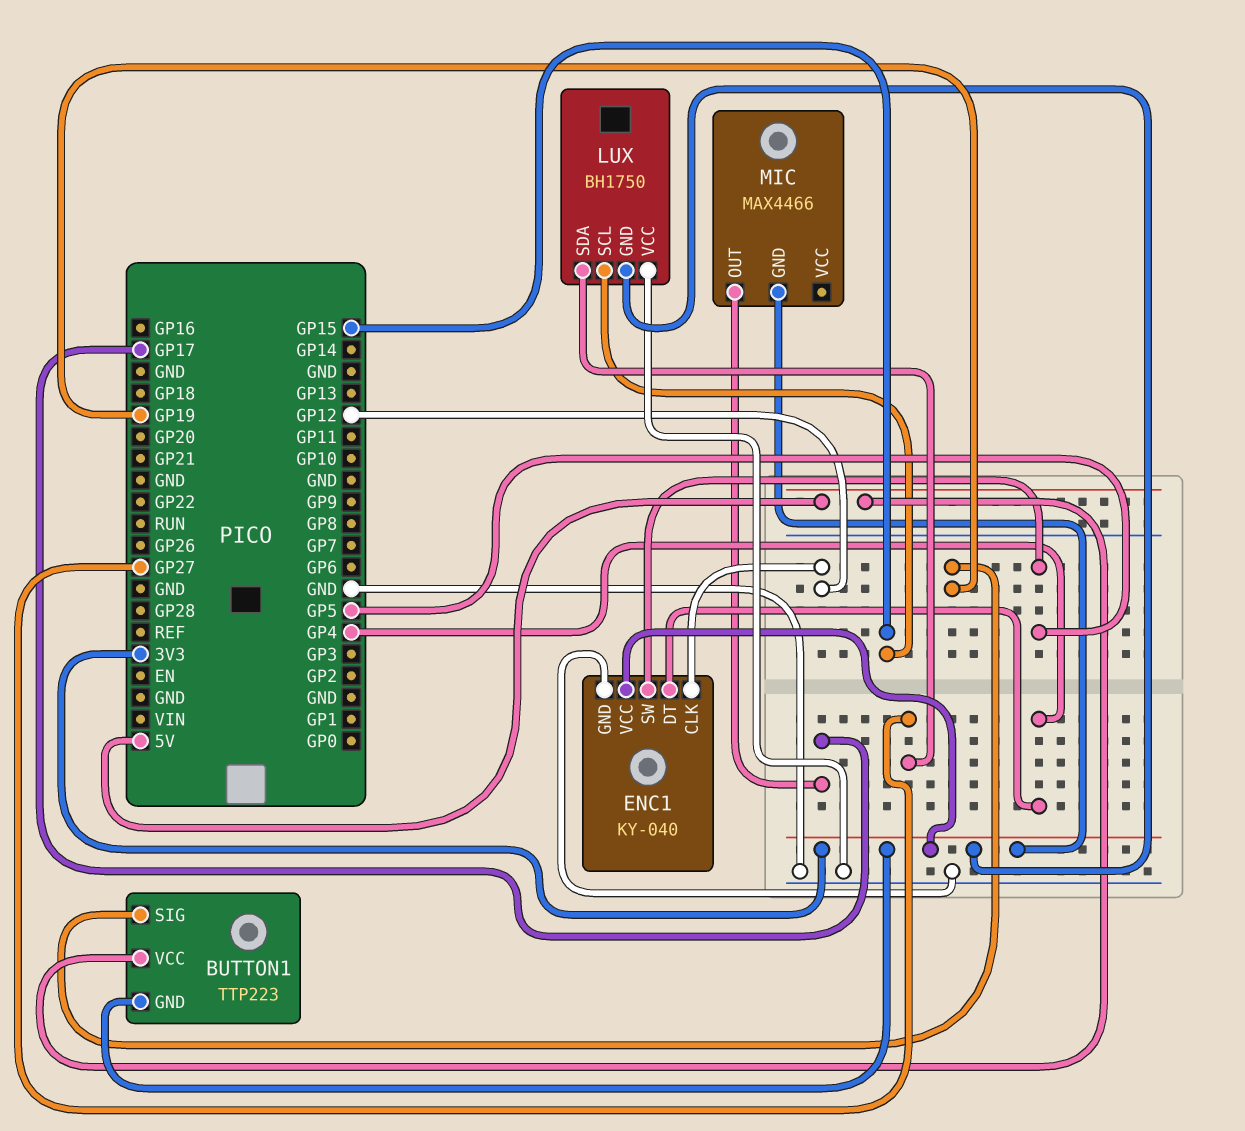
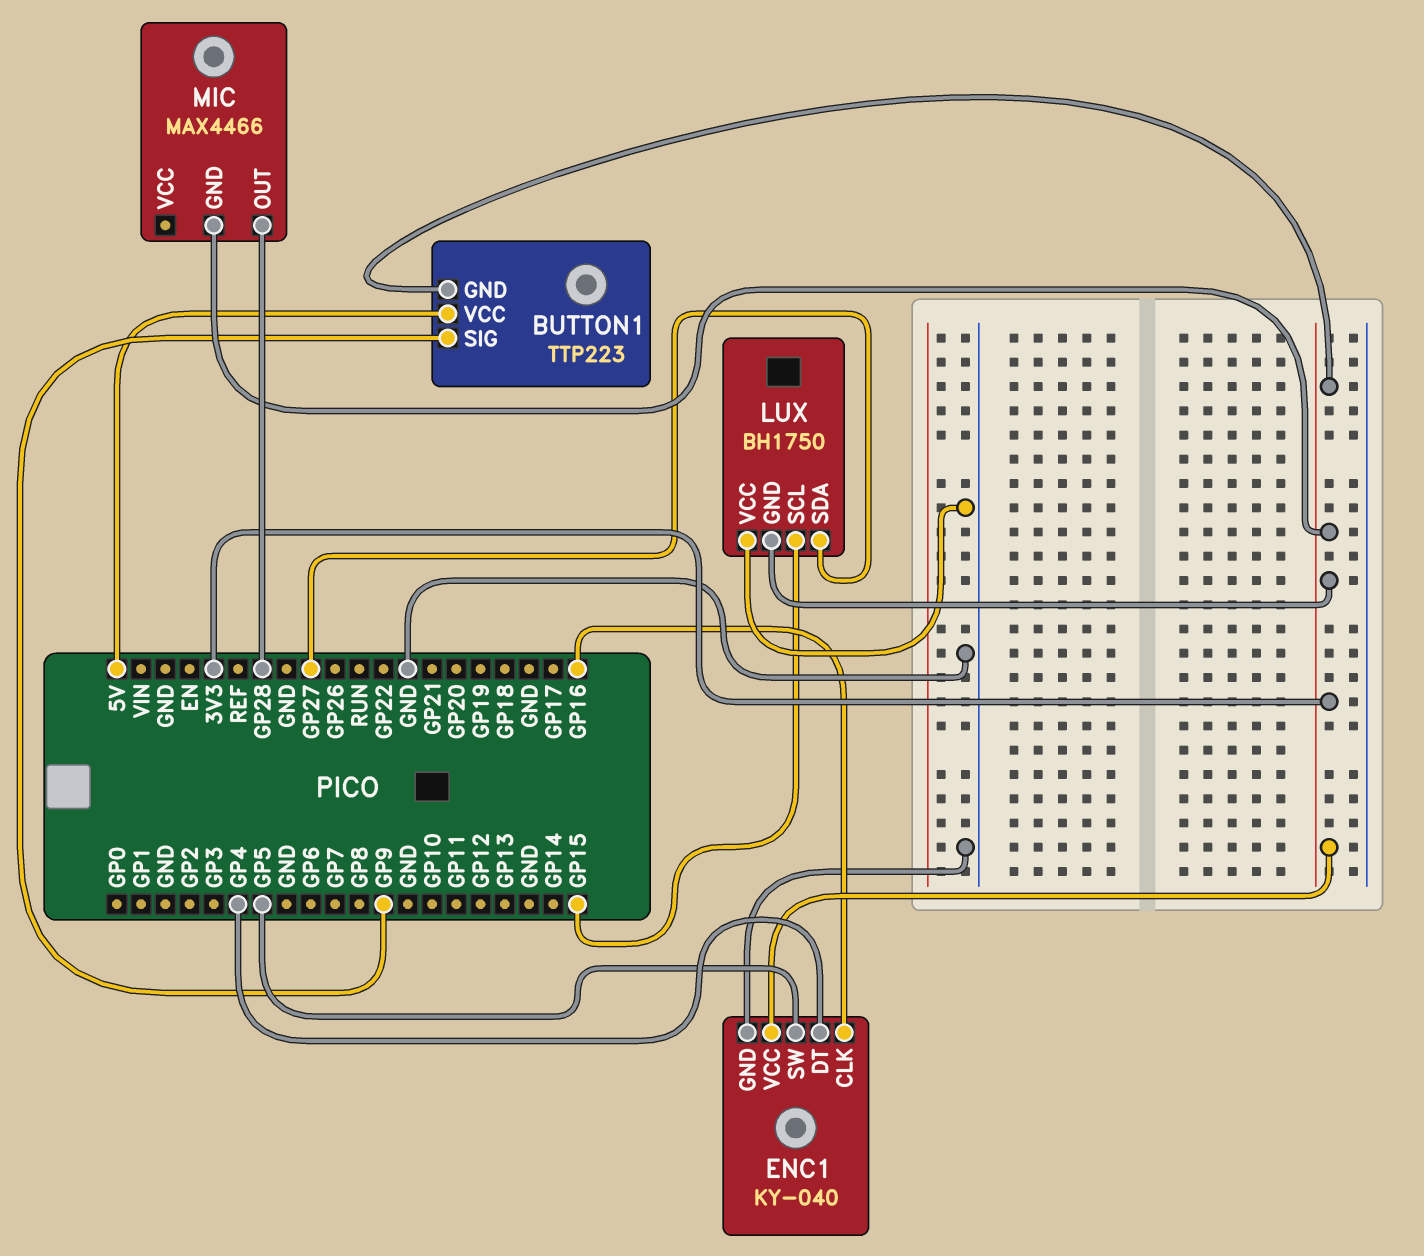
BUTTON1 pin SIG: GP19 -> GP9
ENC1 pin CLK: GP12 -> GP16
MIC pin OUT: GP17 -> GP28

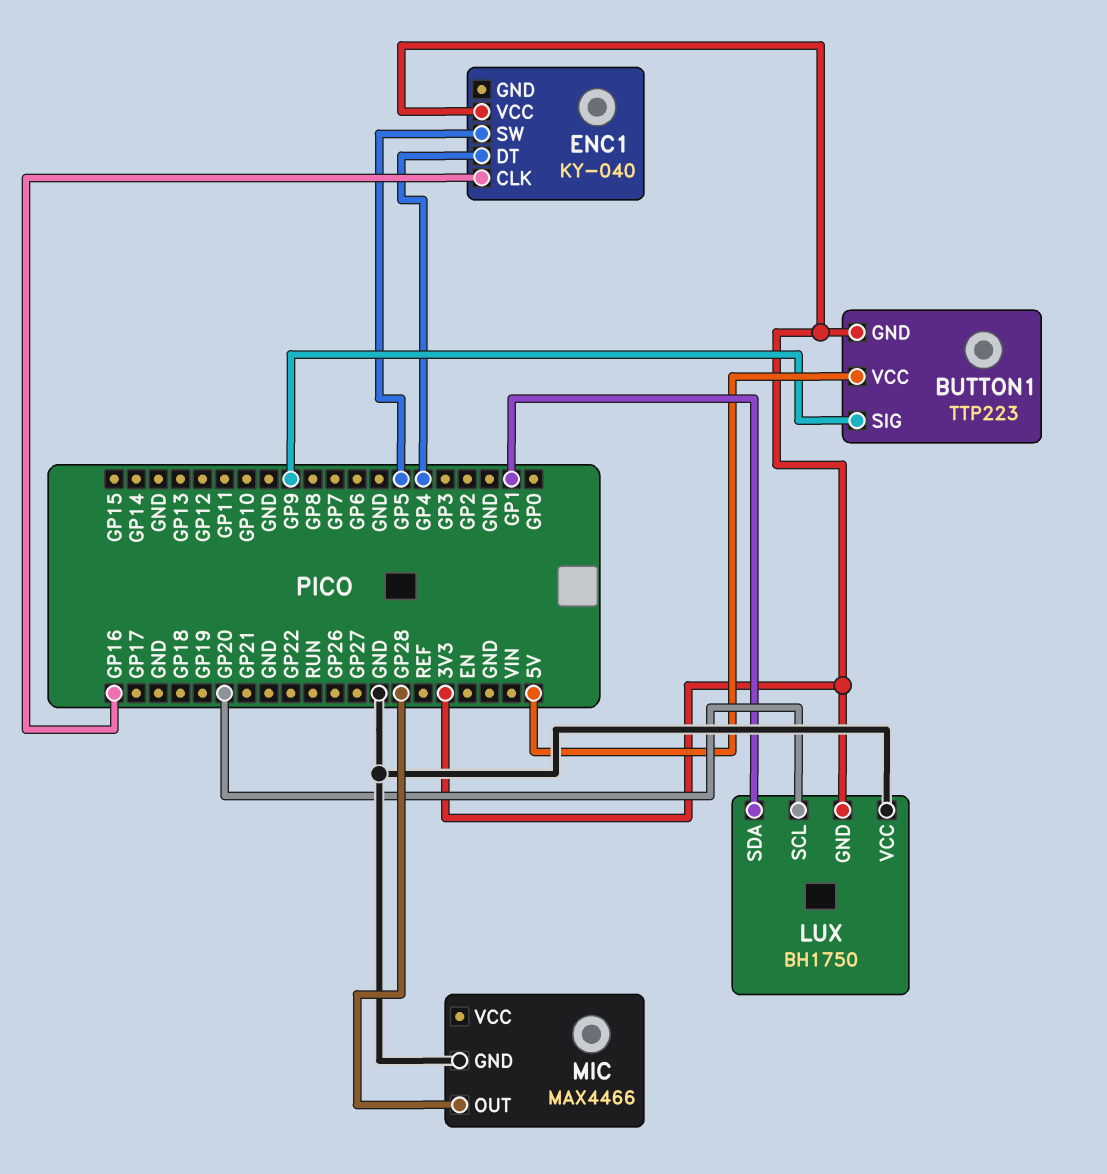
ENC1 pin GND: GND -> none
LUX pin SCL: GP15 -> GP20
LUX pin SDA: GP27 -> GP1
MIC pin GND: 3V3 -> GND

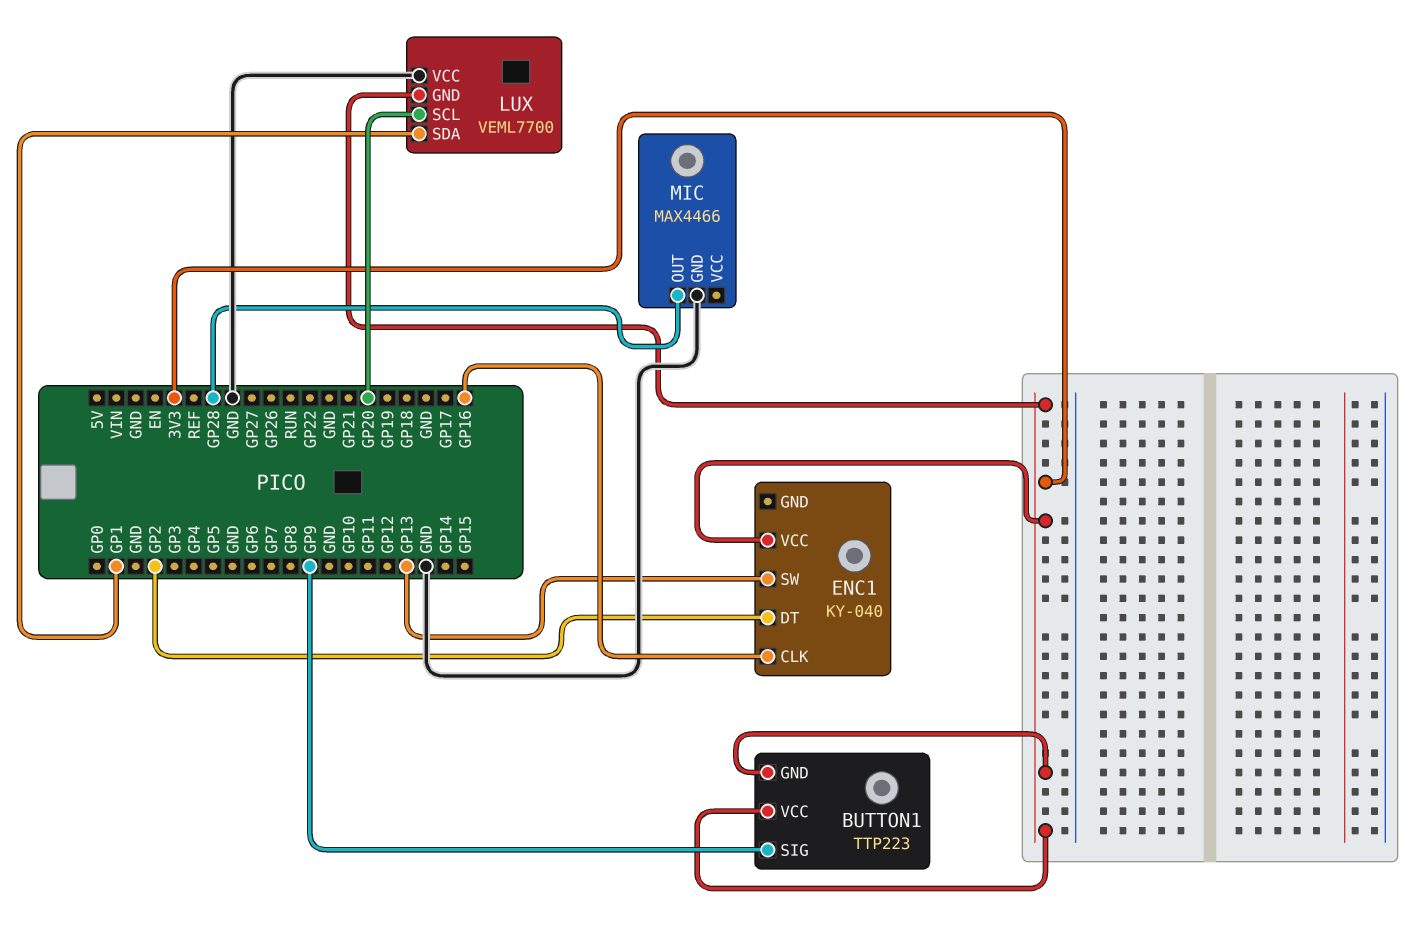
BUTTON1 pin VCC: 5V -> 3V3
ENC1 pin DT: GP4 -> GP2
ENC1 pin SW: GP5 -> GP13
LUX: BH1750 -> VEML7700

